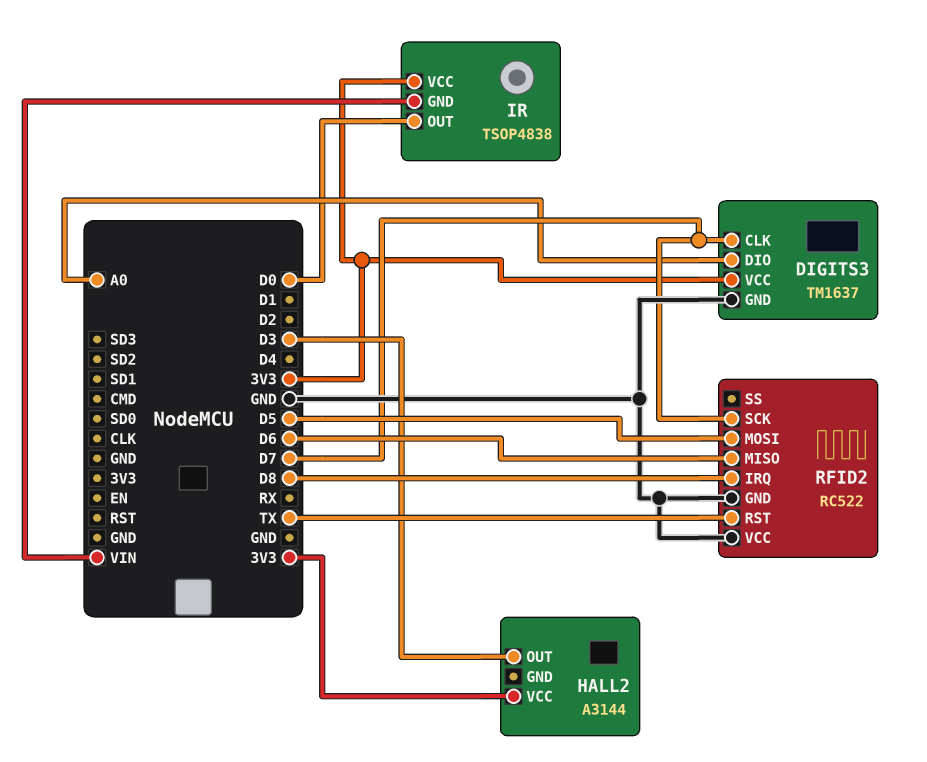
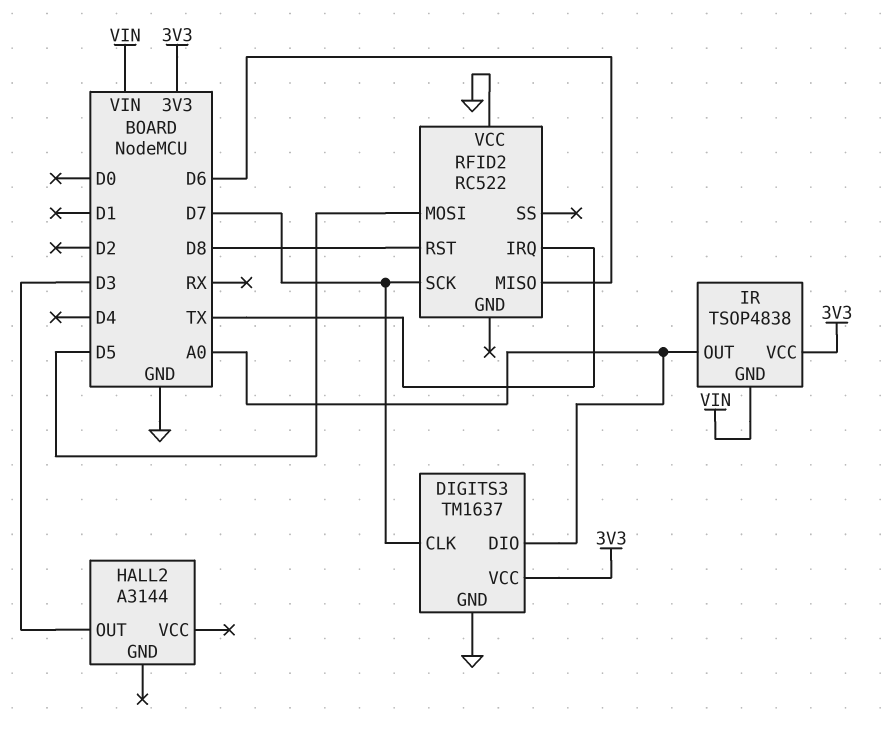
HALL2 pin VCC: 3V3 -> none
IR pin OUT: D0 -> A0
RFID2 pin GND: GND -> none
RFID2 pin IRQ: D8 -> TX
RFID2 pin RST: TX -> D8

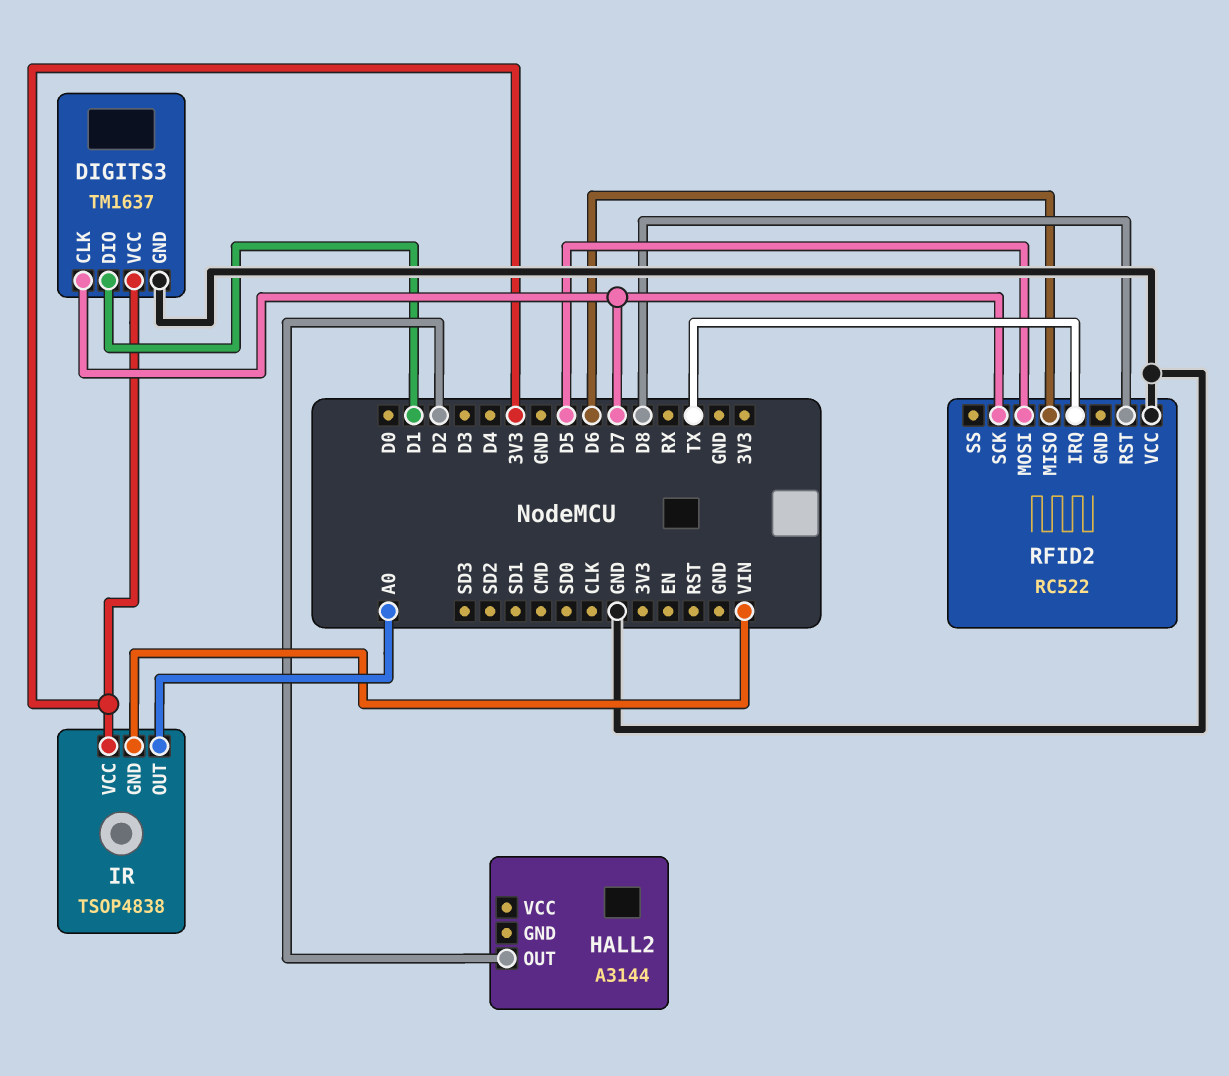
DIGITS3 pin DIO: A0 -> D1
HALL2 pin OUT: D3 -> D2

